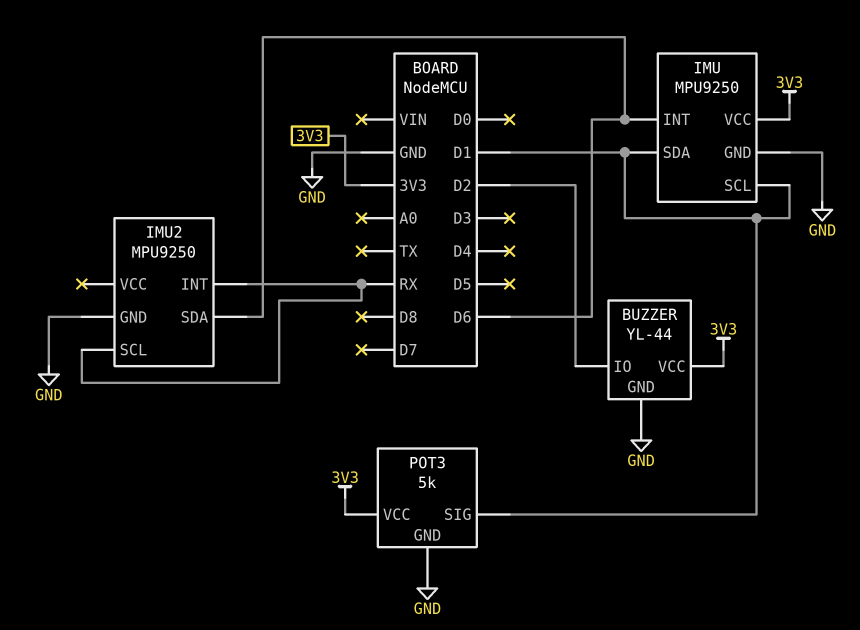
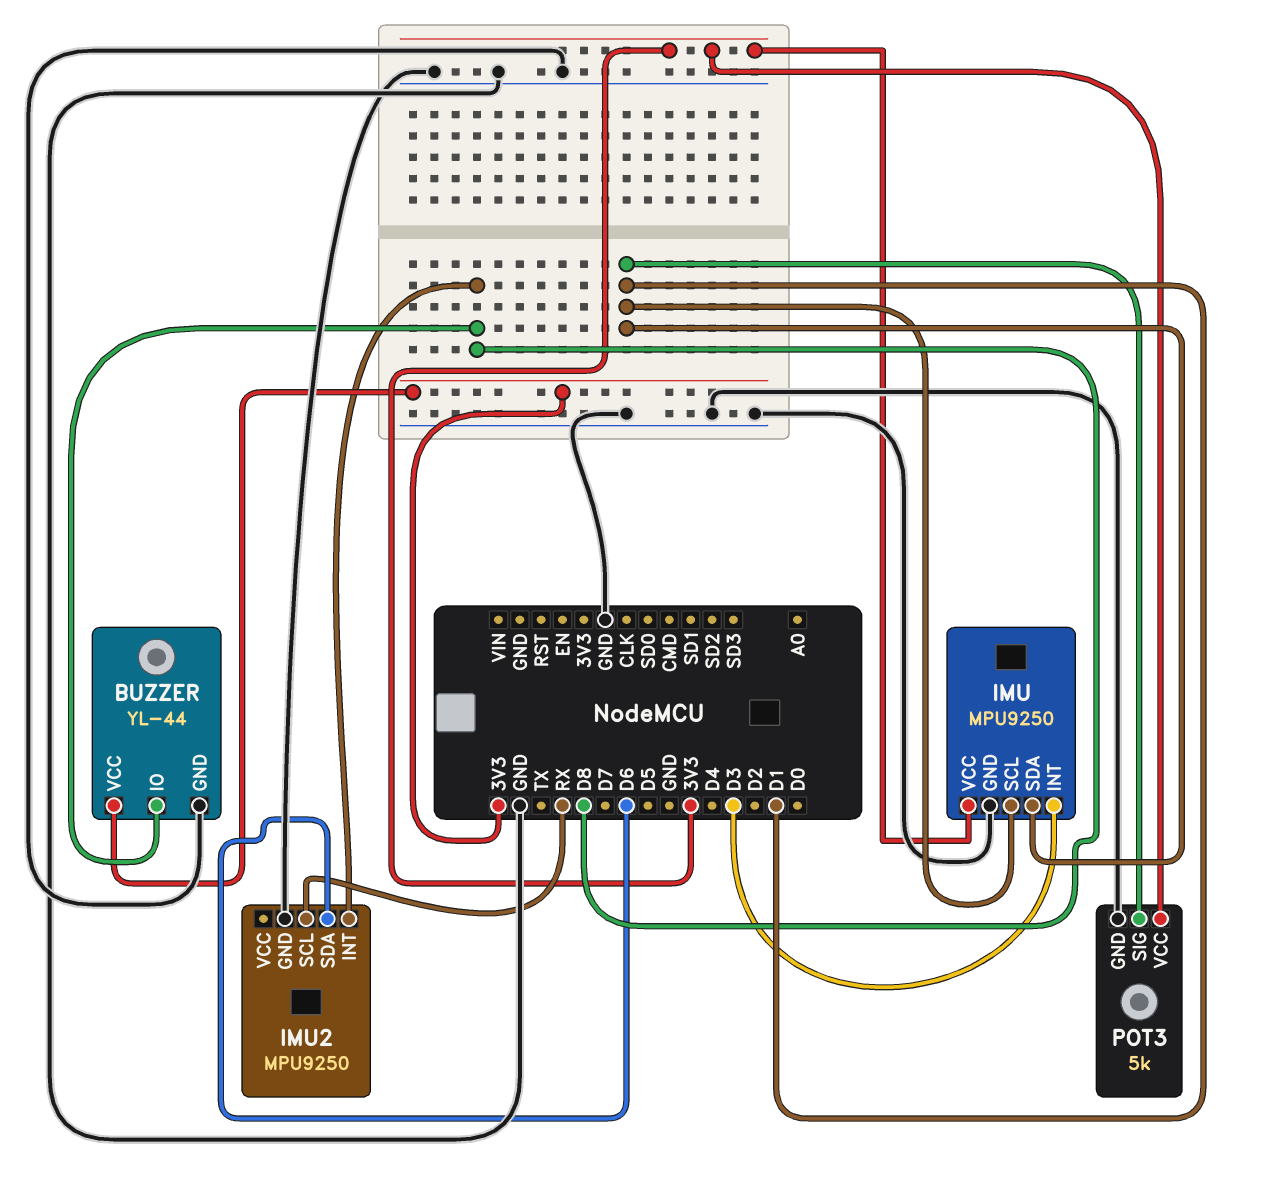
BUZZER pin IO: D2 -> D8
IMU pin INT: D6 -> D3
IMU2 pin INT: RX -> D8

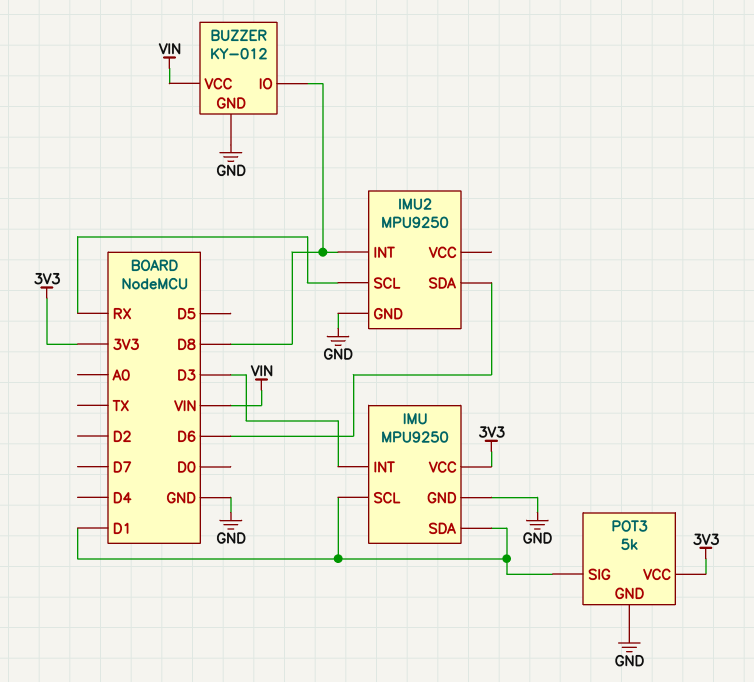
BUZZER: YL-44 -> KY-012
BUZZER pin VCC: 3V3 -> VIN

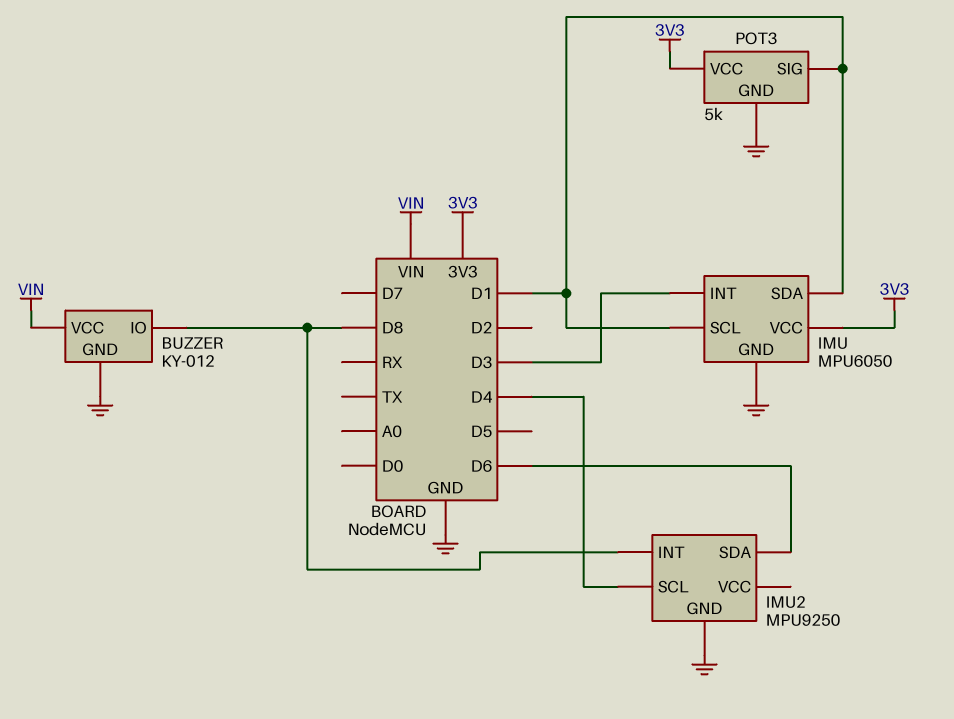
IMU: MPU9250 -> MPU6050
IMU2 pin SCL: RX -> D4

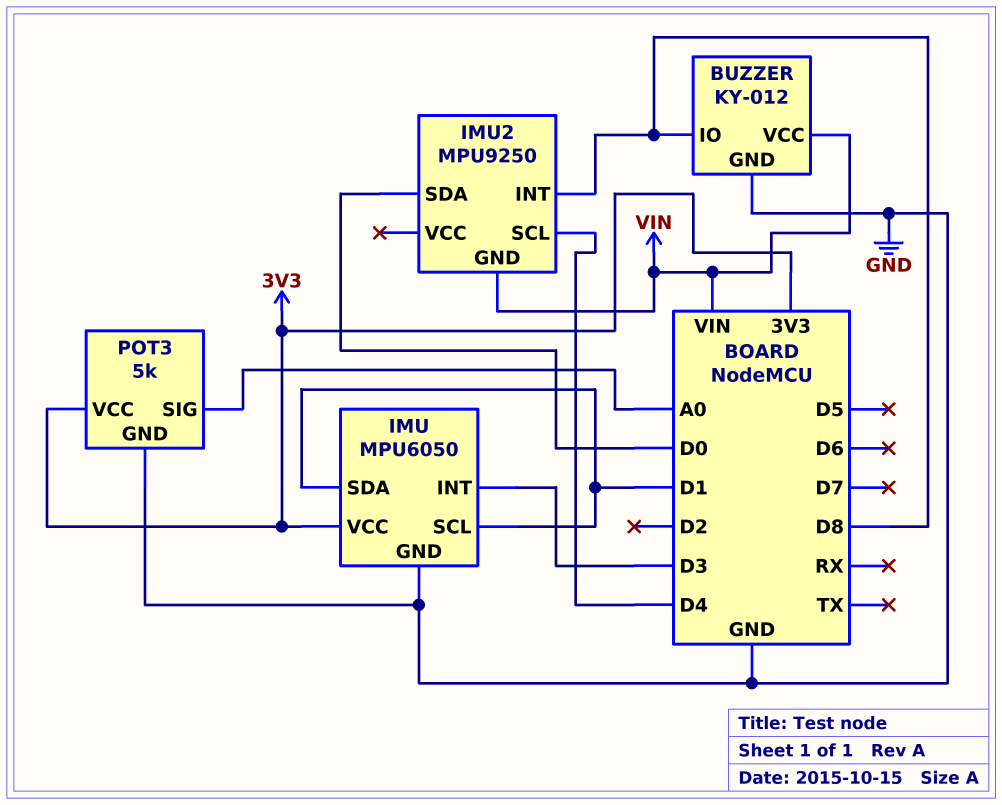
IMU2 pin GND: GND -> VIN
IMU2 pin SDA: D6 -> D0
POT3 pin SIG: D1 -> A0

